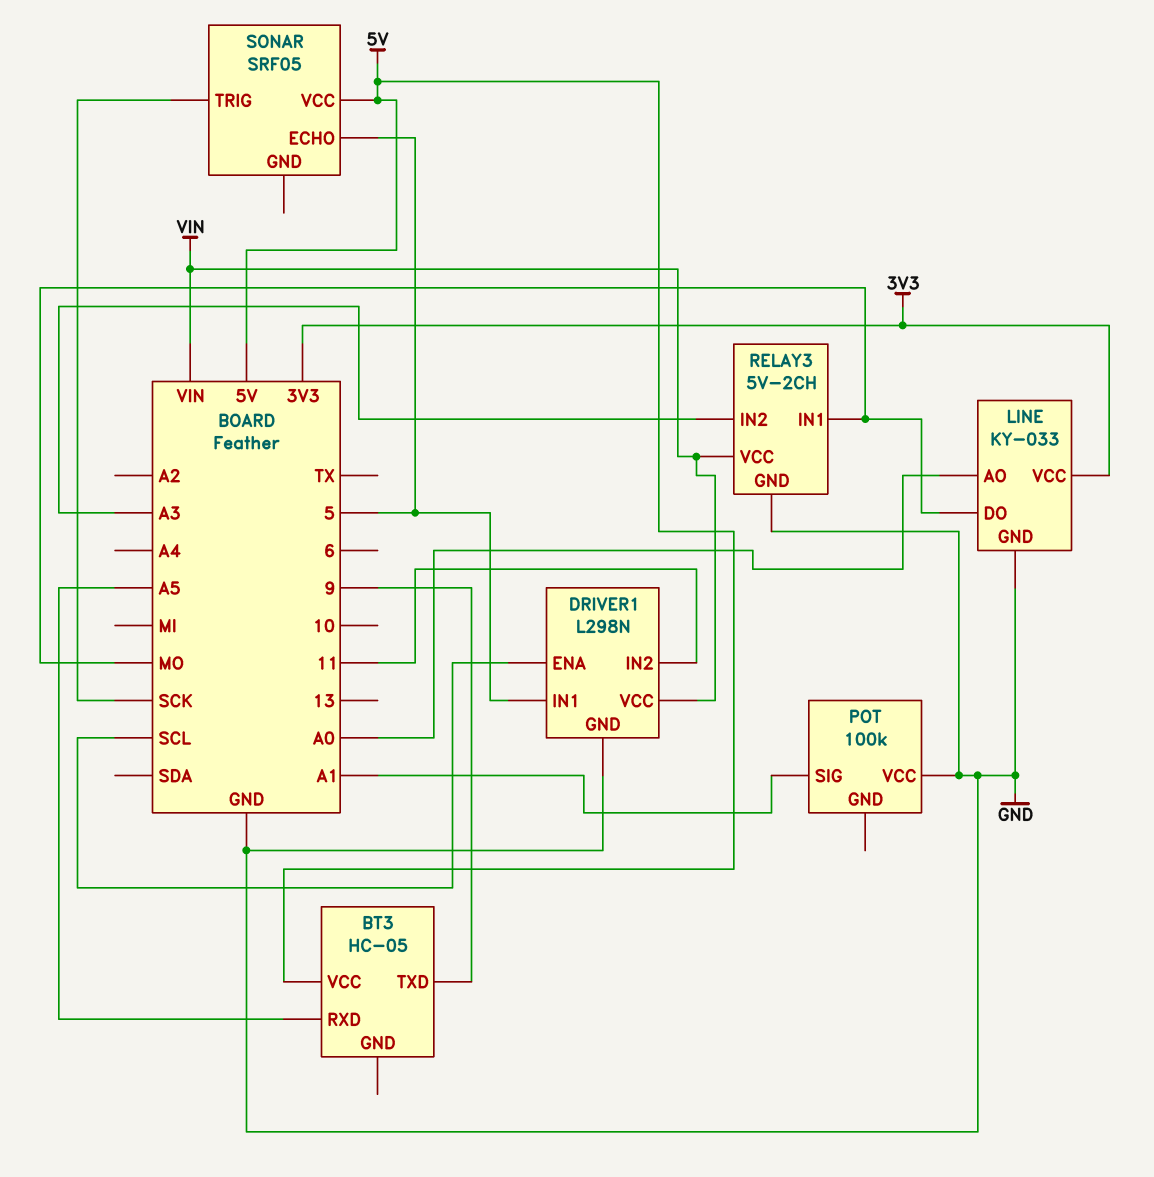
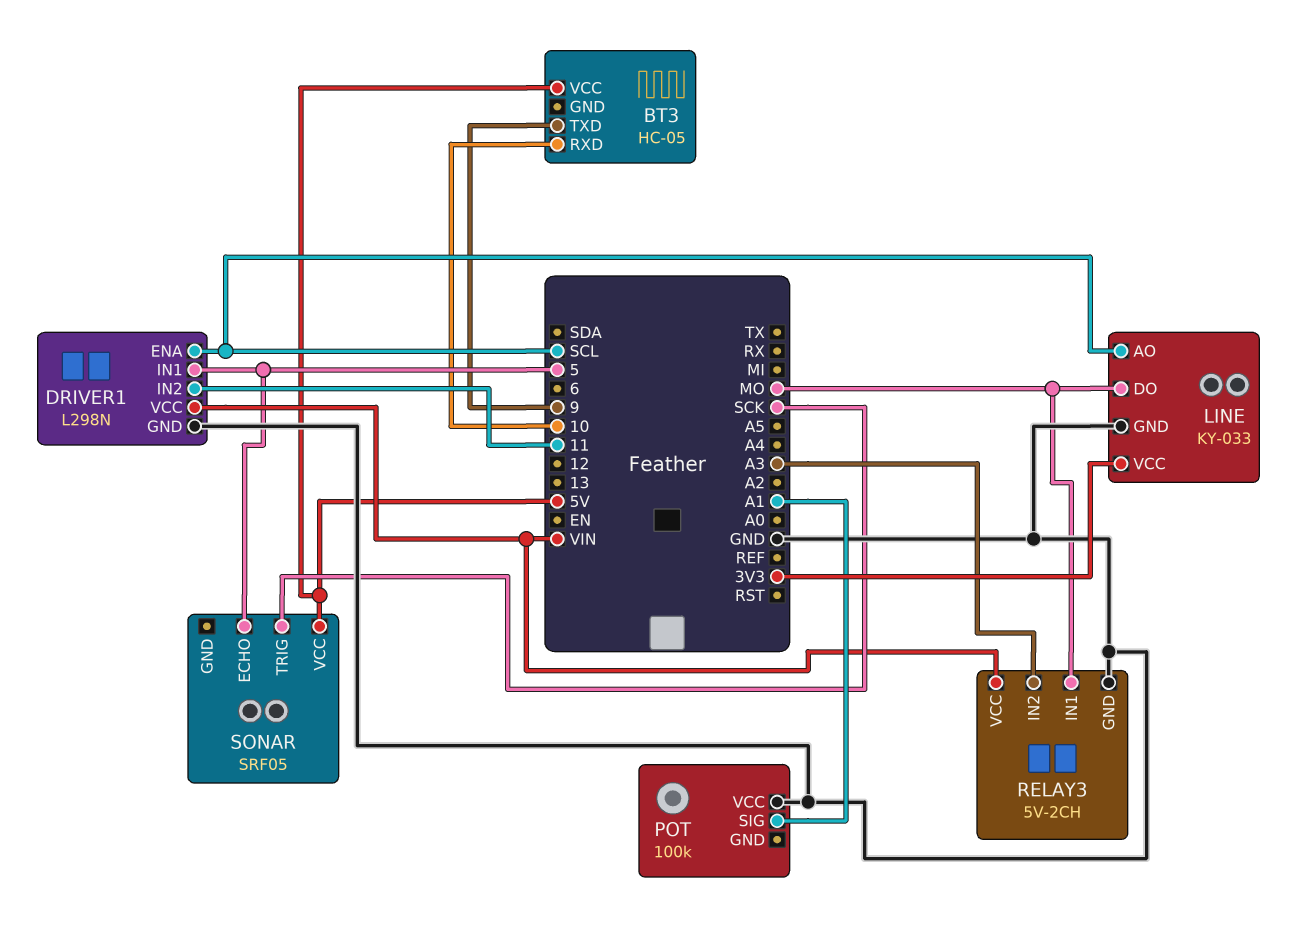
BT3 pin RXD: A5 -> 10
LINE pin AO: A0 -> SCL

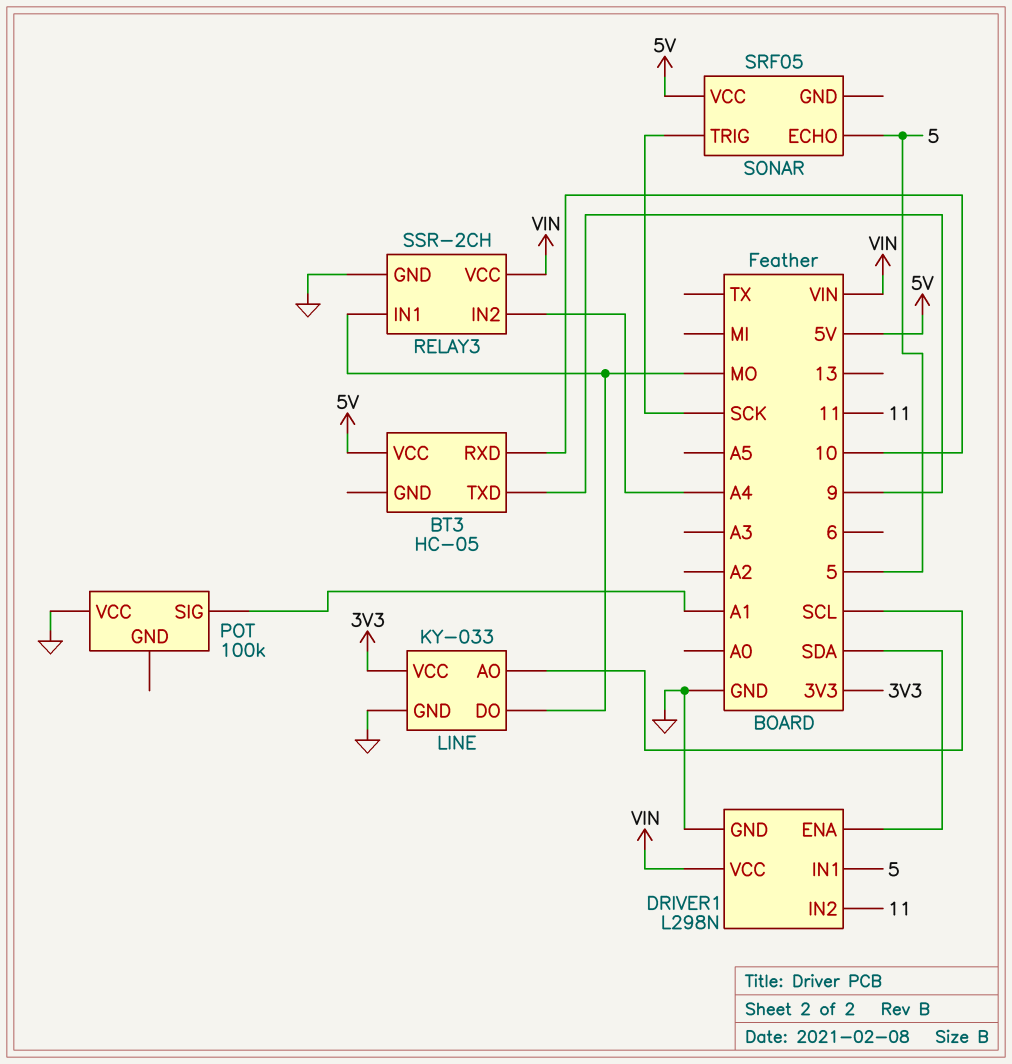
DRIVER1 pin ENA: SCL -> SDA
RELAY3: 5V-2CH -> SSR-2CH
RELAY3 pin IN2: A3 -> A4

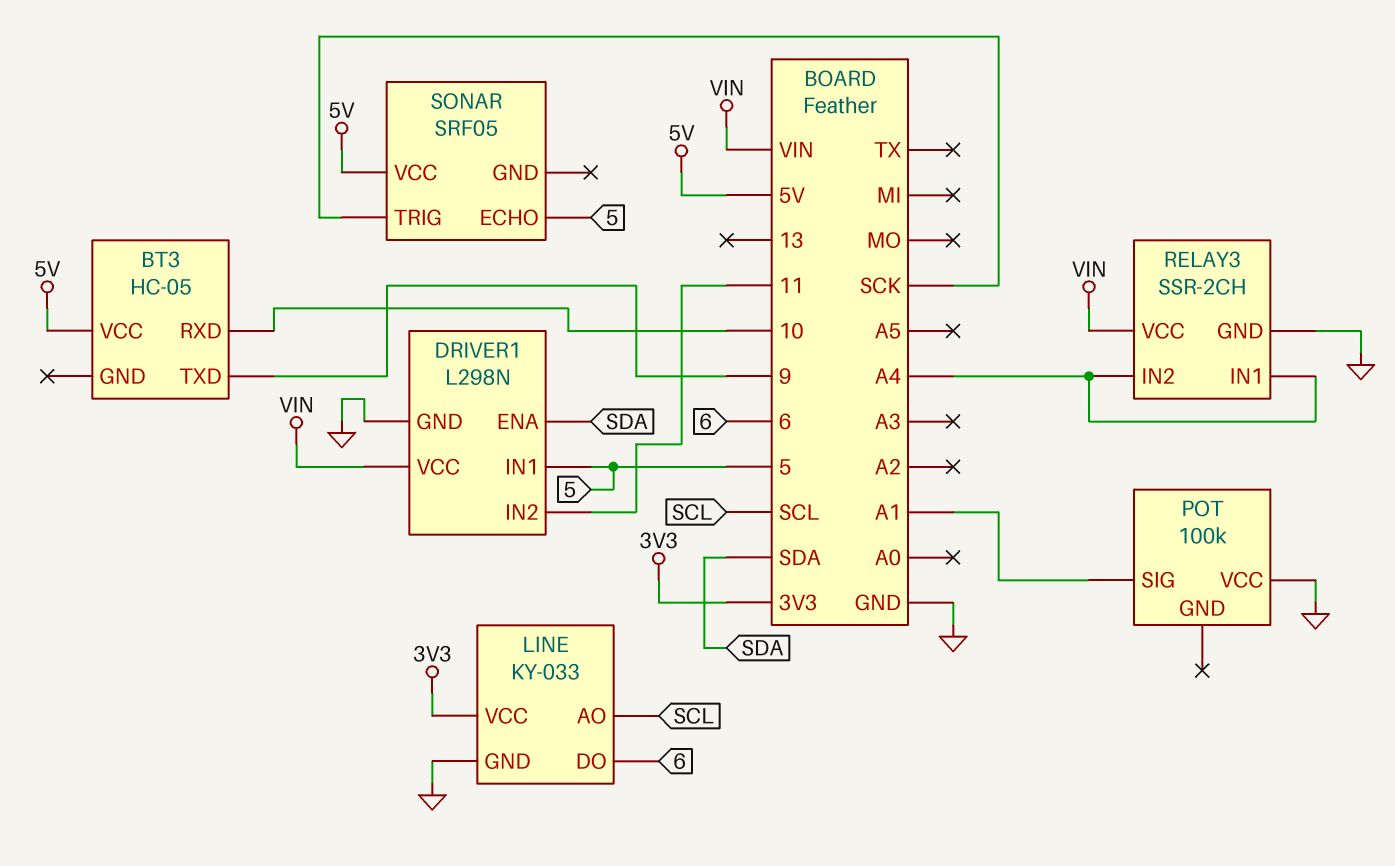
LINE pin DO: MO -> 6
RELAY3 pin IN1: MO -> A4

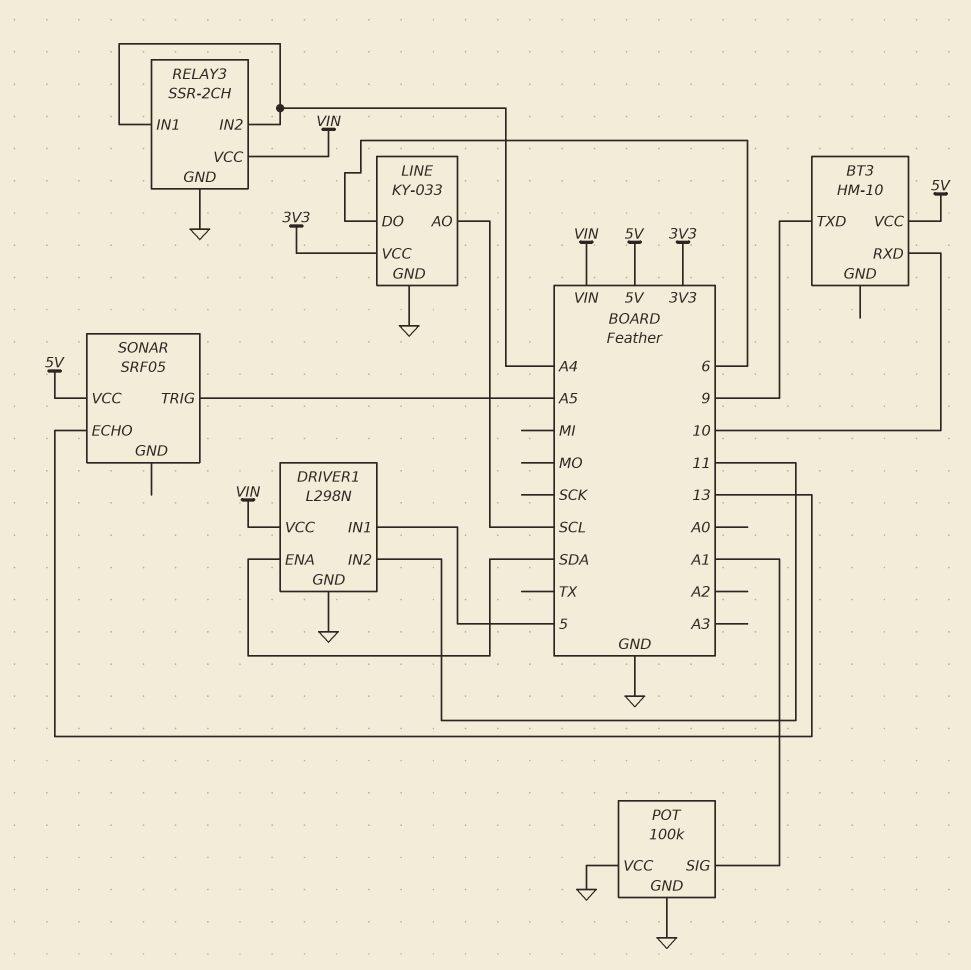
BT3: HC-05 -> HM-10
POT pin GND: none -> GND
SONAR pin ECHO: 5 -> 13
SONAR pin TRIG: SCK -> A5

